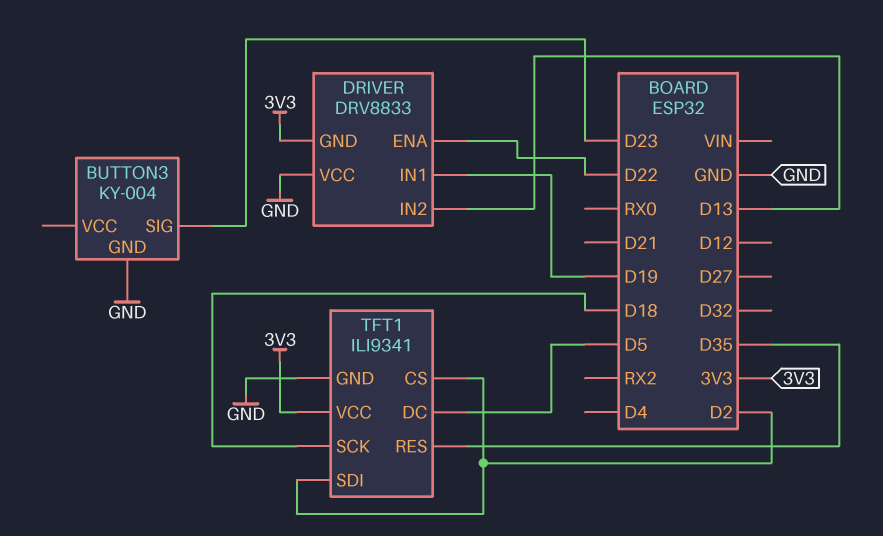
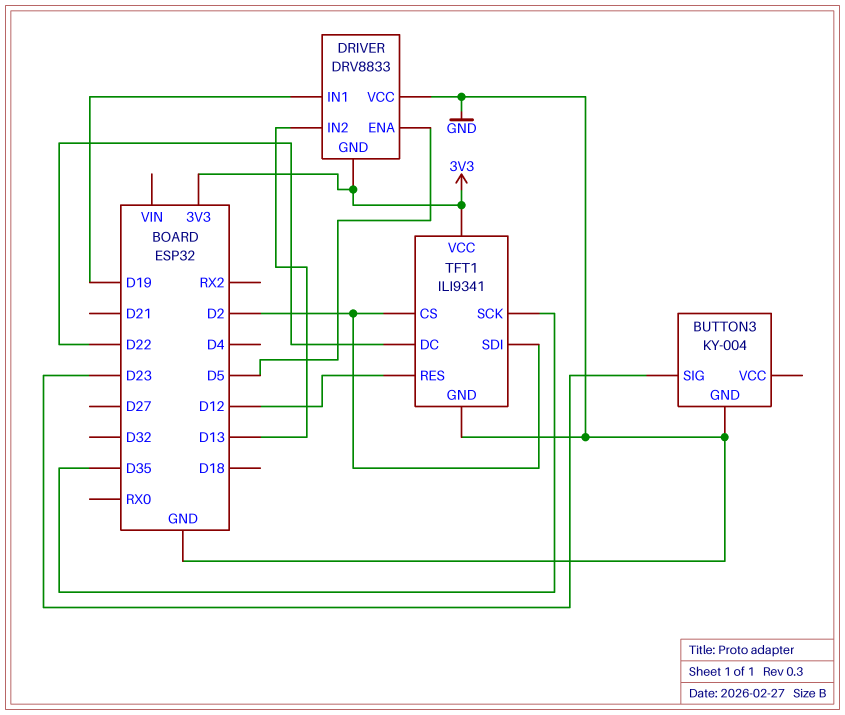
DRIVER pin ENA: D22 -> D5
TFT1 pin DC: D5 -> D22
TFT1 pin RES: D35 -> D12
TFT1 pin SCK: D18 -> D35

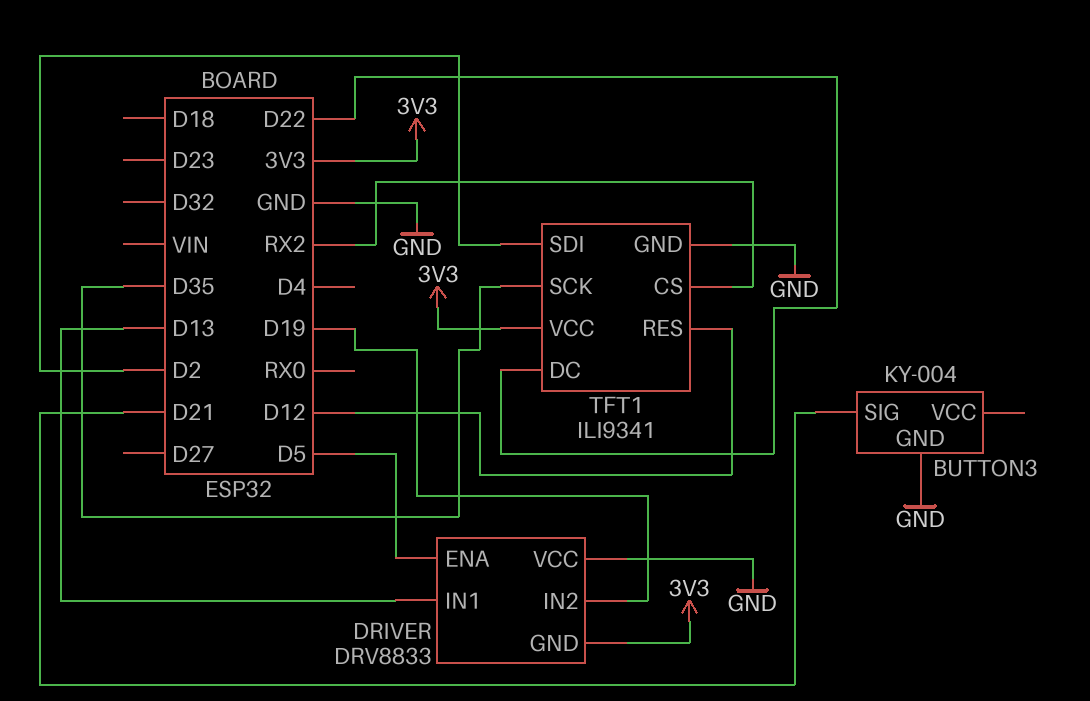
BUTTON3 pin SIG: D23 -> D21
DRIVER pin IN1: D19 -> D13
DRIVER pin IN2: D13 -> D19
TFT1 pin CS: D2 -> RX2

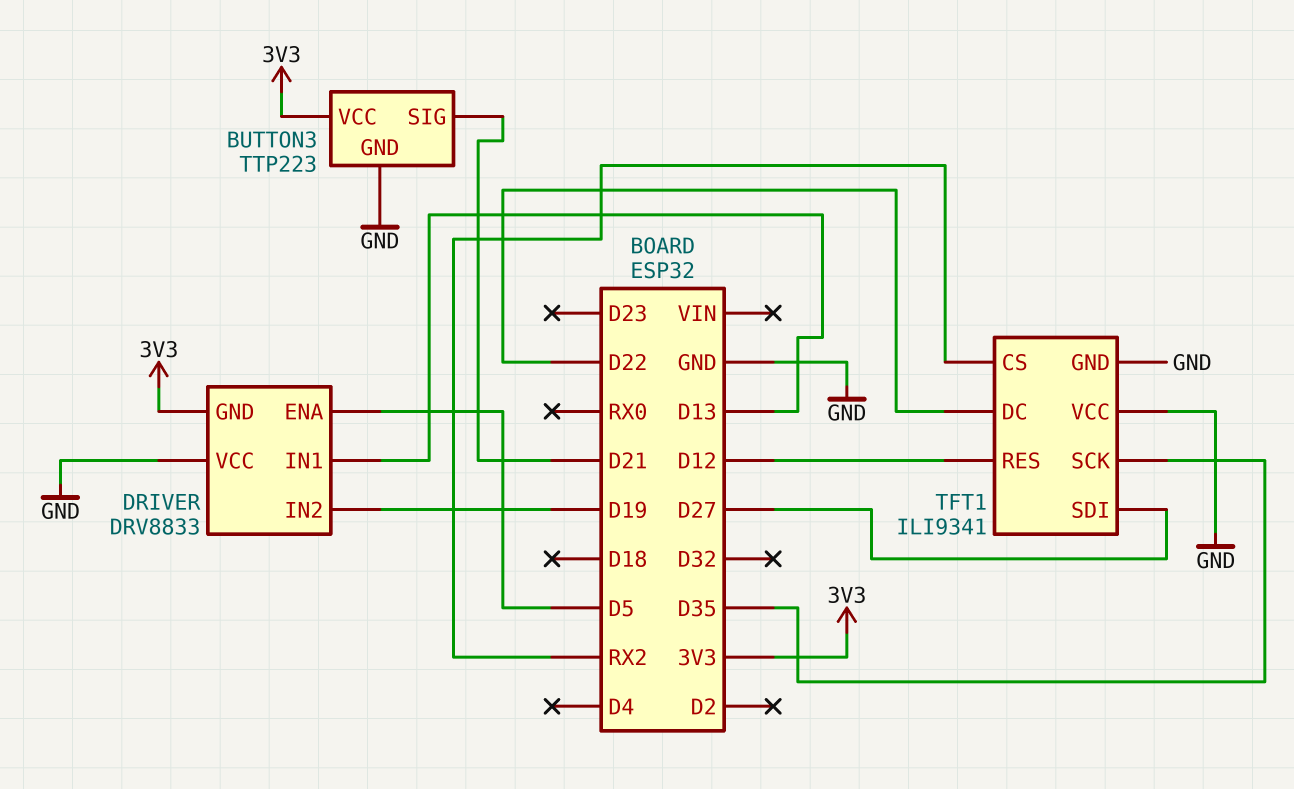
BUTTON3: KY-004 -> TTP223
BUTTON3 pin VCC: none -> 3V3
TFT1 pin SDI: D2 -> D27
TFT1 pin VCC: 3V3 -> GND

